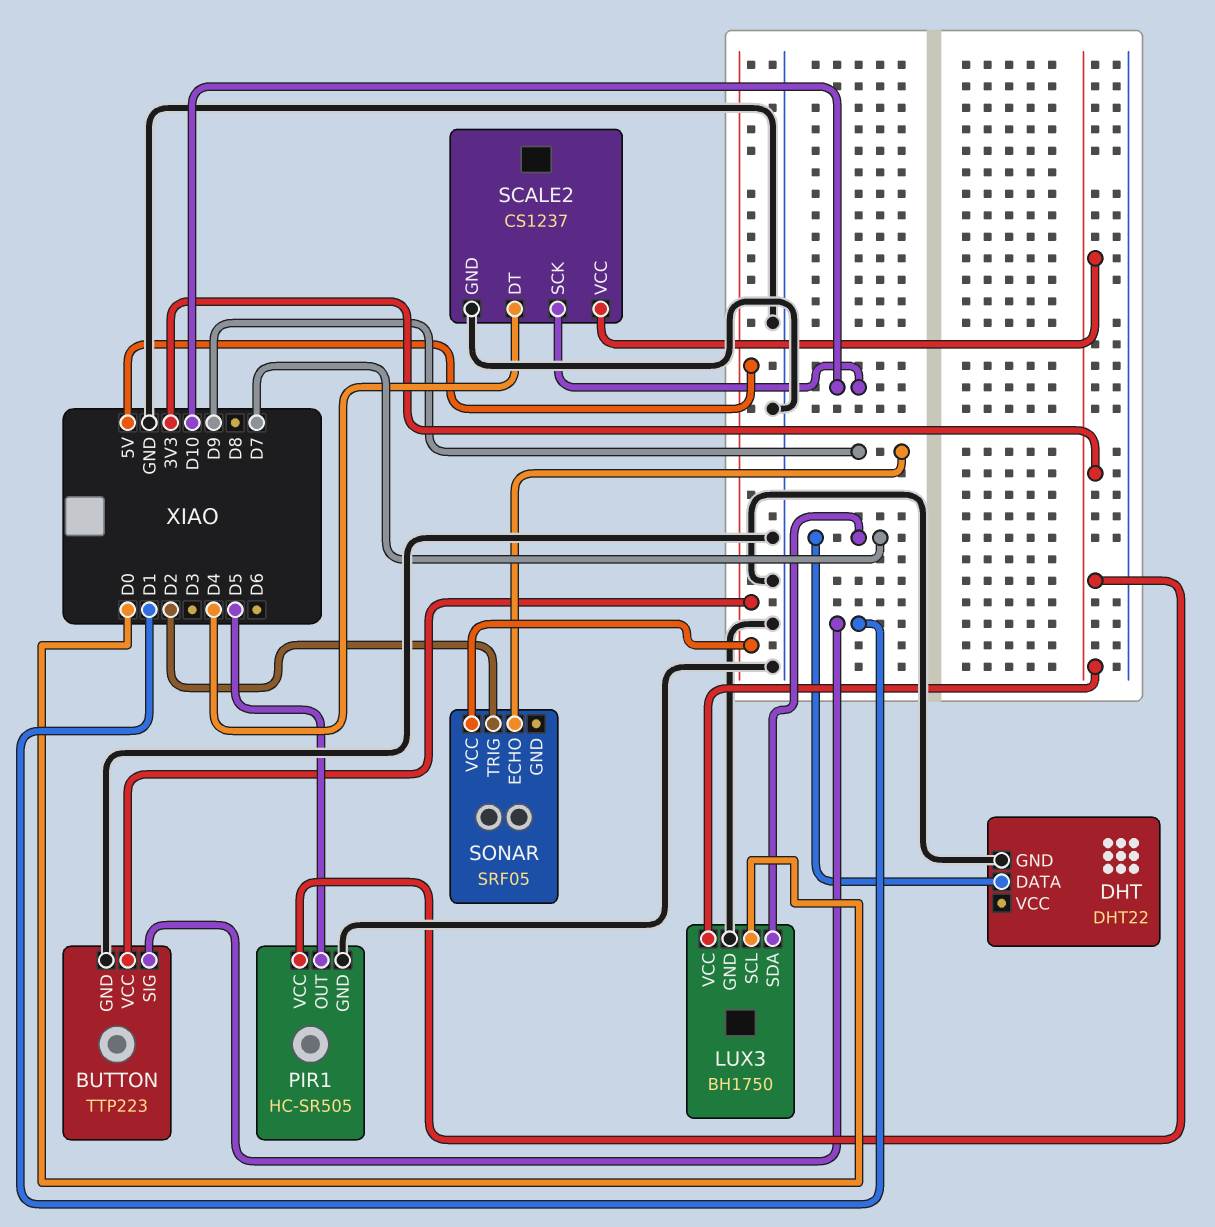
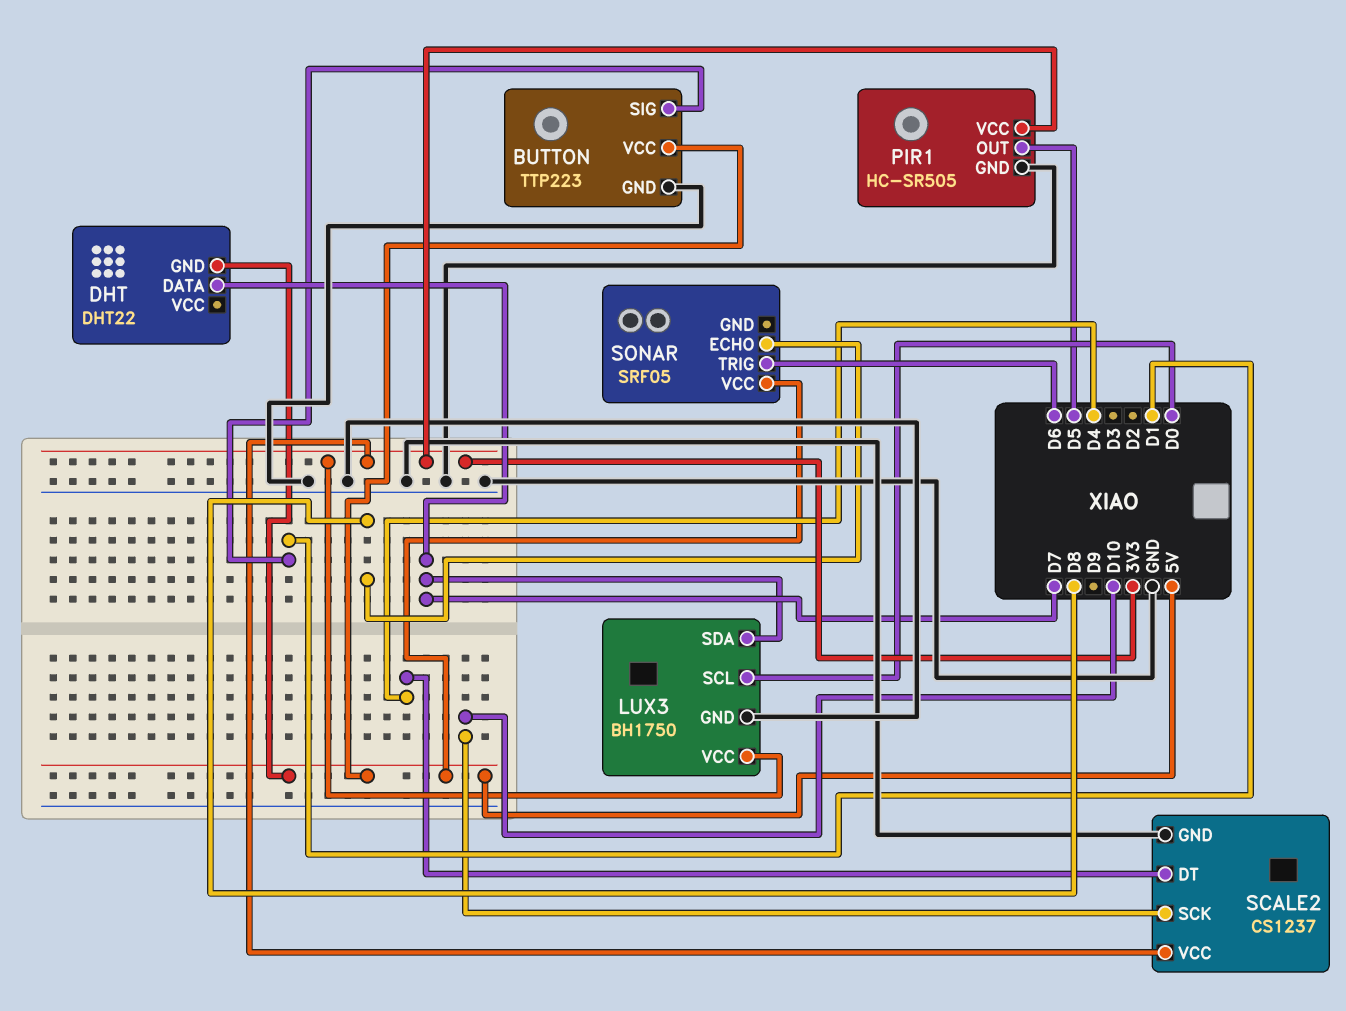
DHT pin GND: GND -> 5V
SONAR pin ECHO: D9 -> D8
SONAR pin TRIG: D2 -> D6

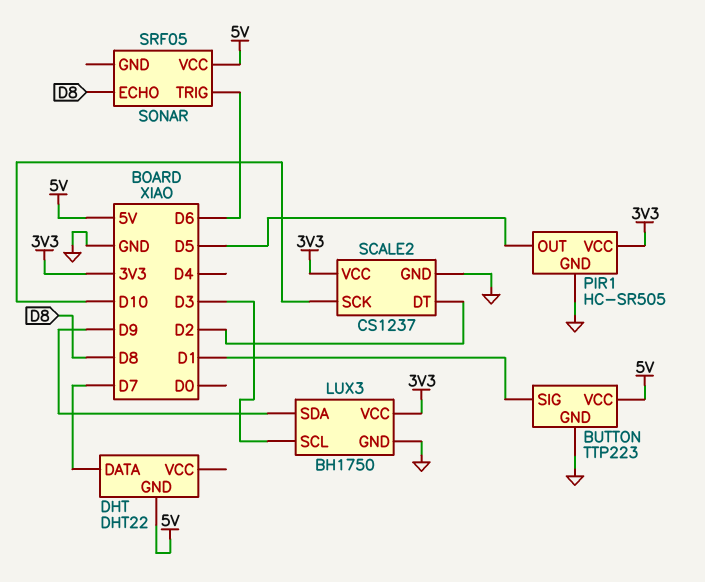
LUX3 pin SCL: D0 -> D3
LUX3 pin SDA: D7 -> D9
SCALE2 pin DT: D4 -> D2

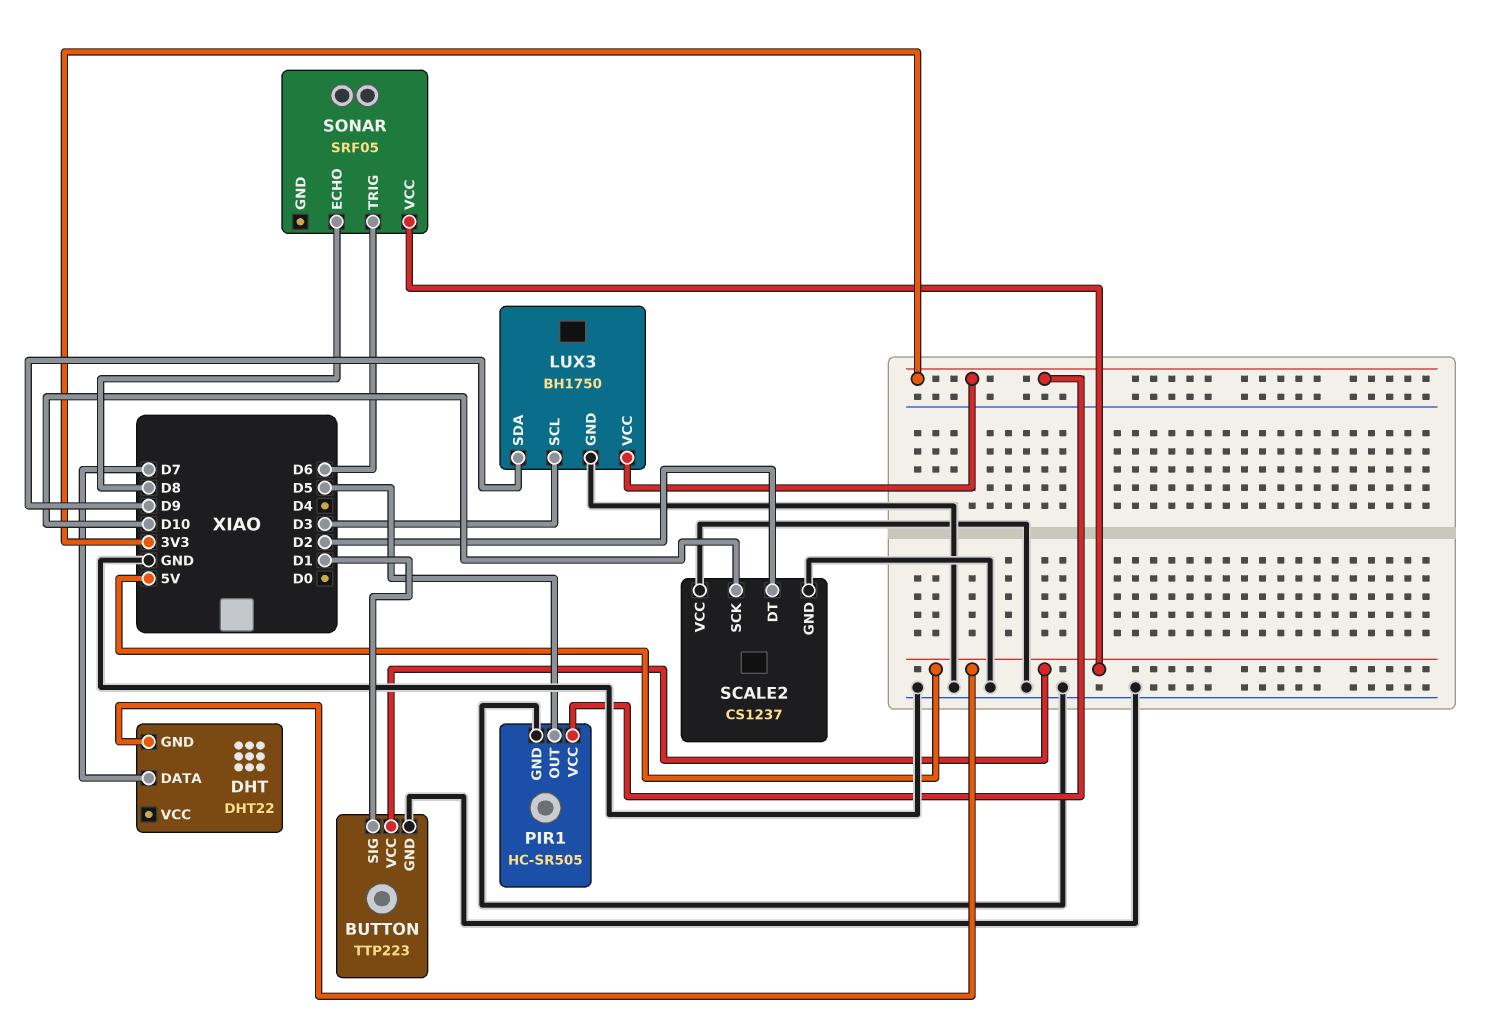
SCALE2 pin VCC: 3V3 -> GND

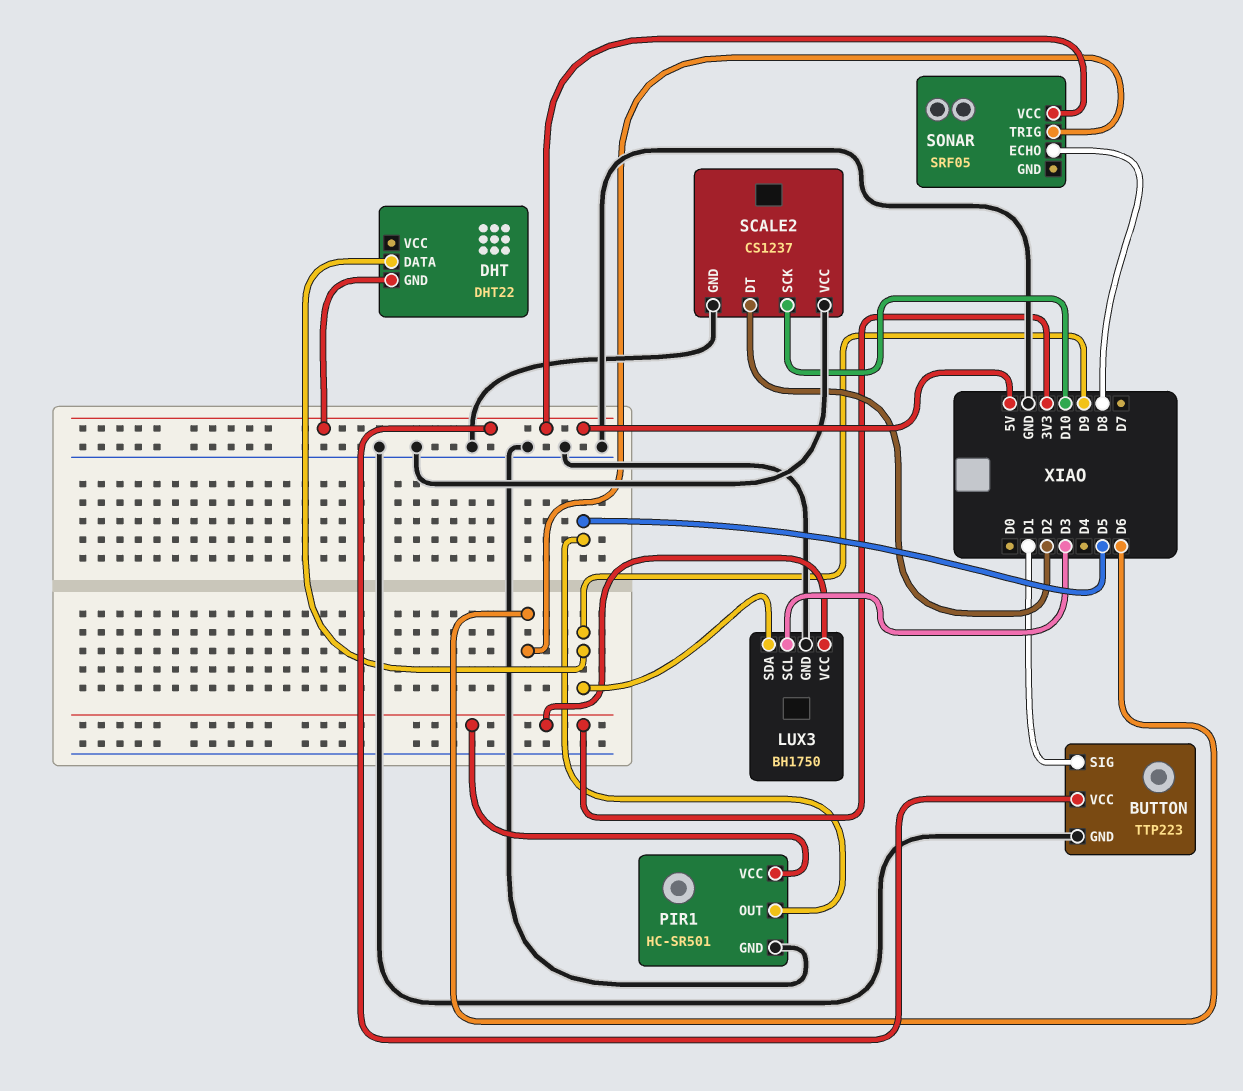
DHT pin DATA: D7 -> D9
PIR1: HC-SR505 -> HC-SR501

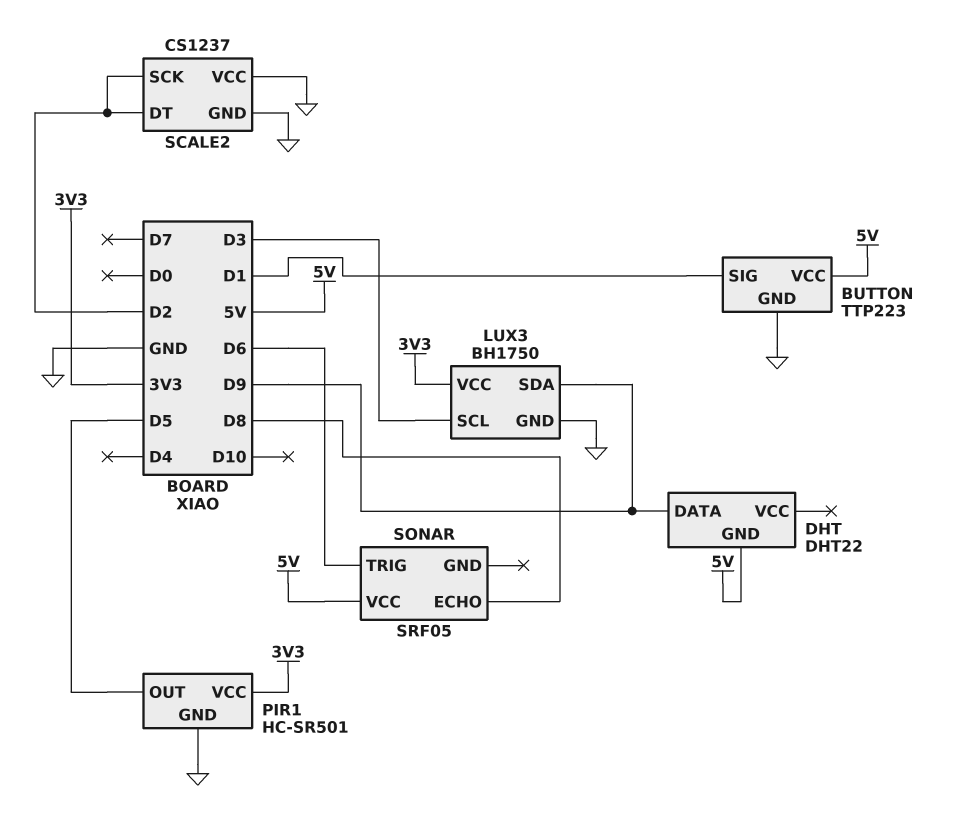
SCALE2 pin SCK: D10 -> D2

